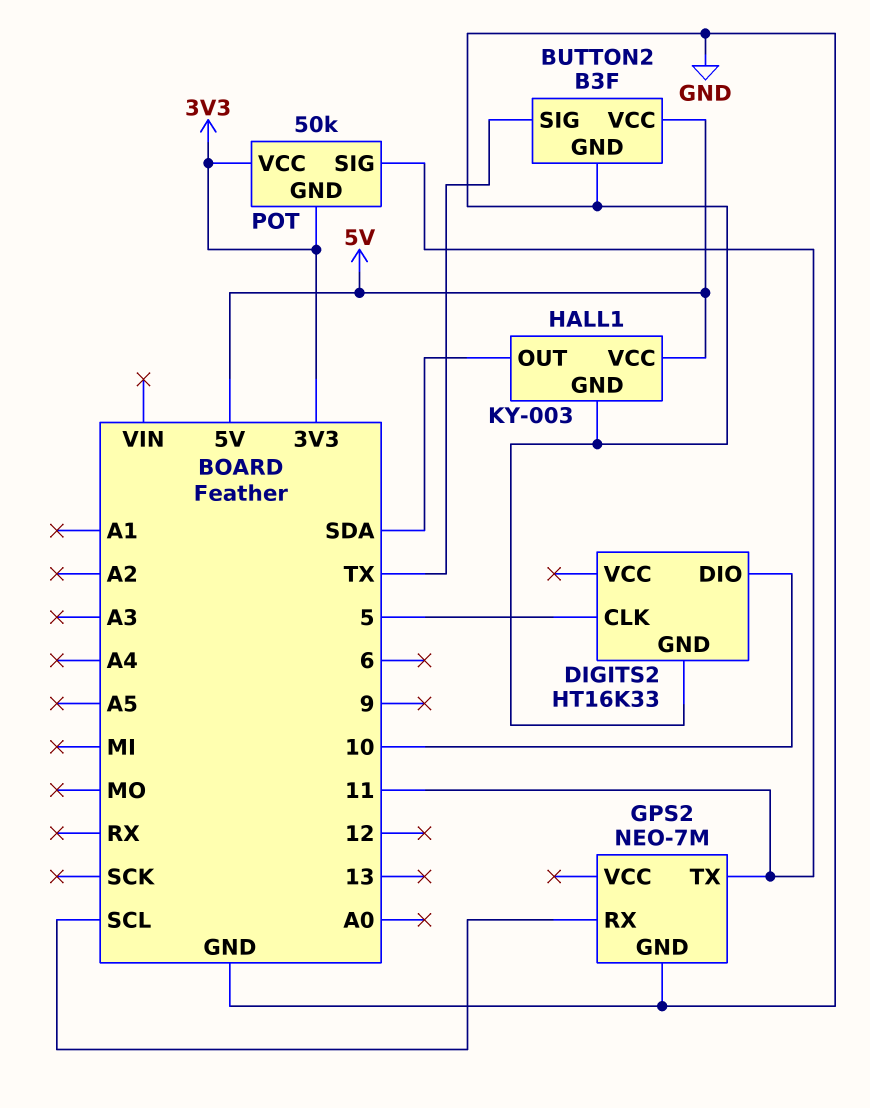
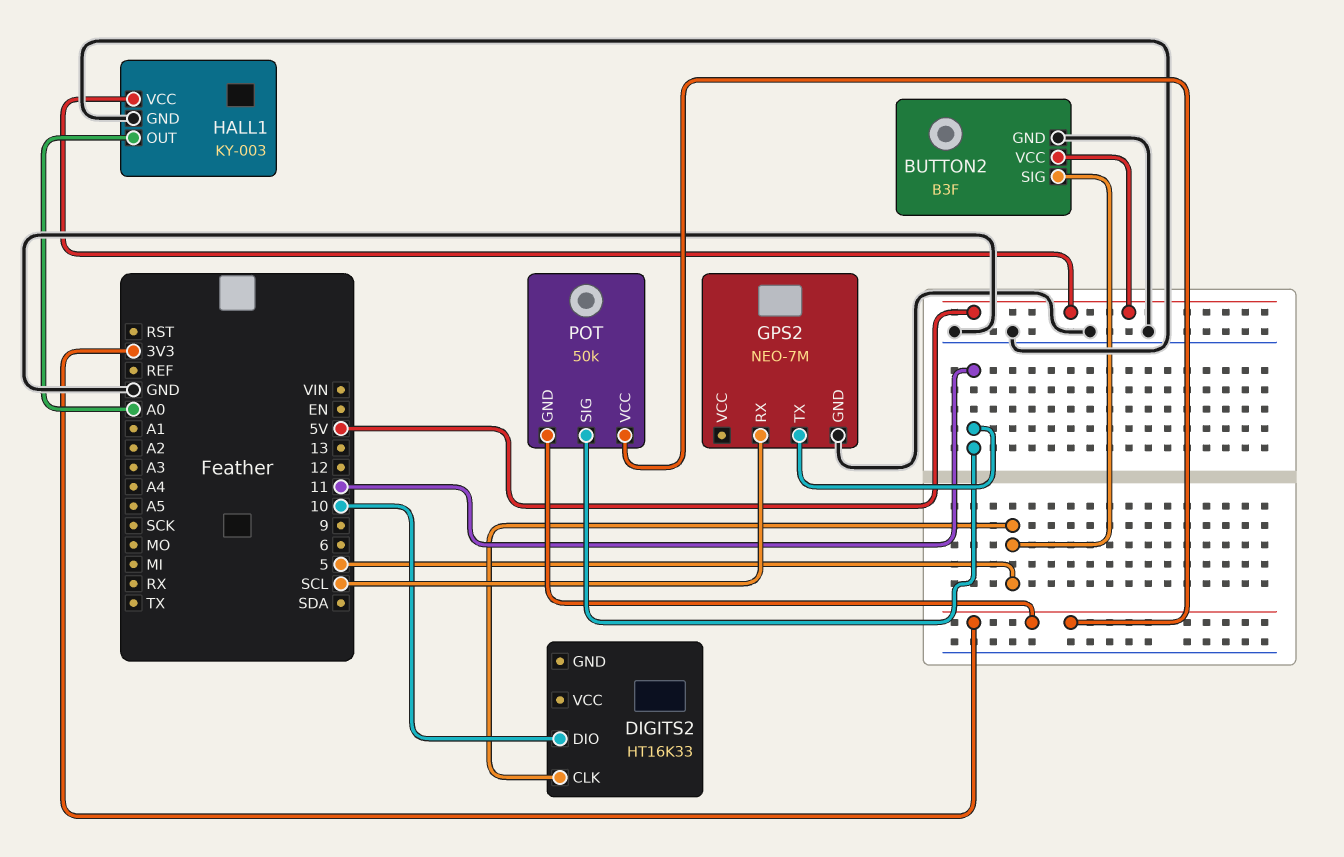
BUTTON2 pin SIG: TX -> 5
DIGITS2 pin GND: GND -> none
HALL1 pin OUT: SDA -> A0

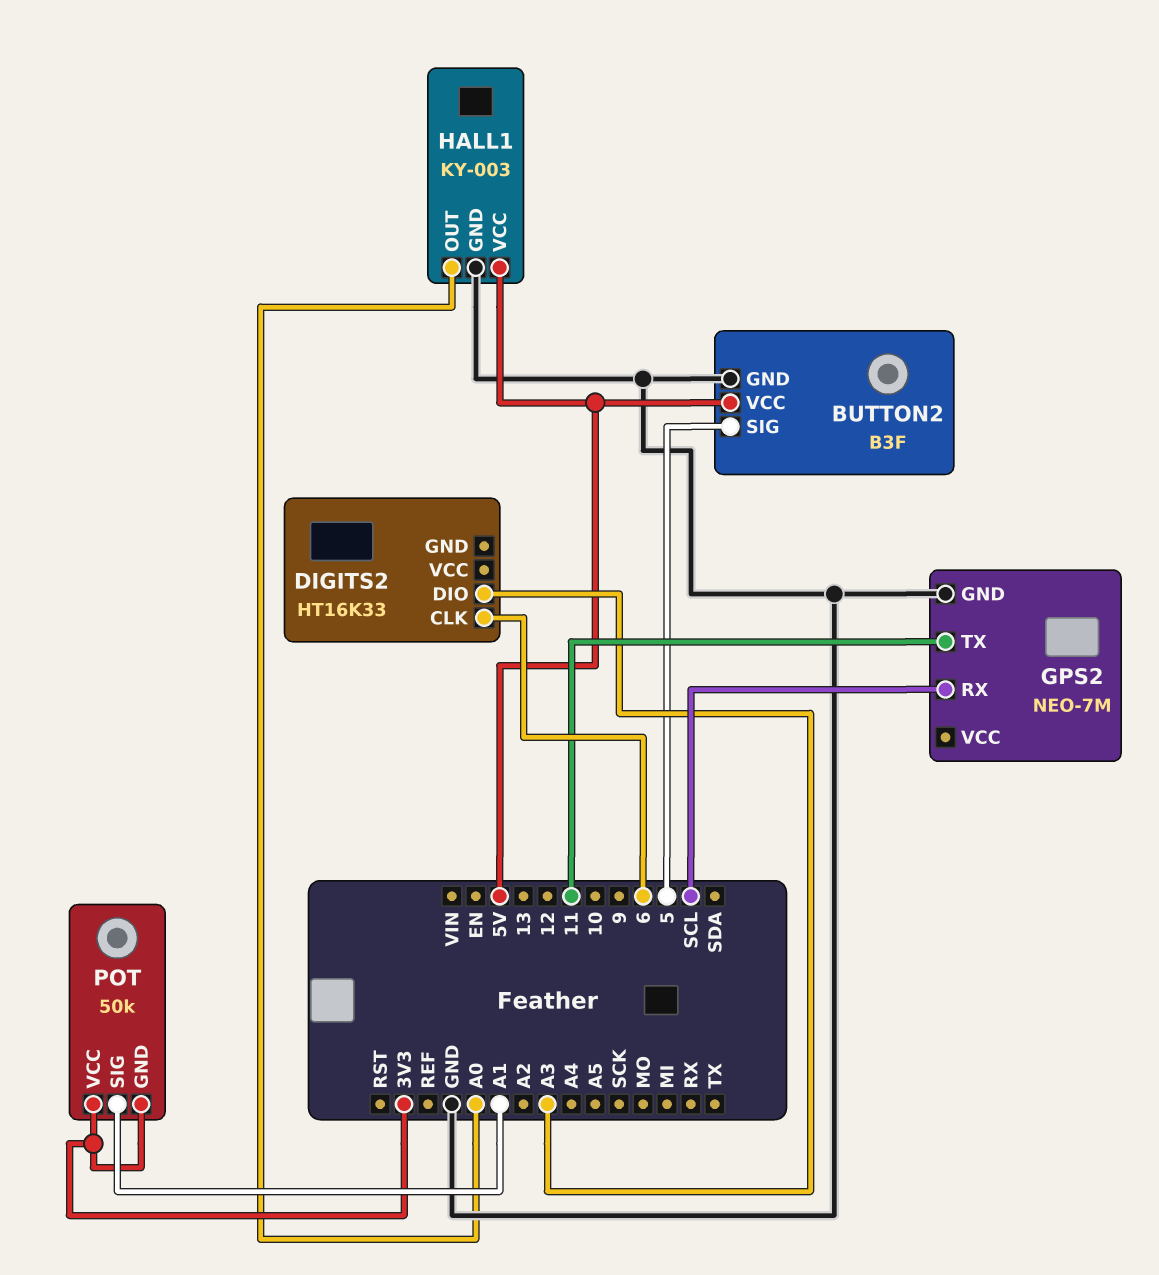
DIGITS2 pin CLK: 5 -> 6
DIGITS2 pin DIO: 10 -> A3
POT pin SIG: 11 -> A1

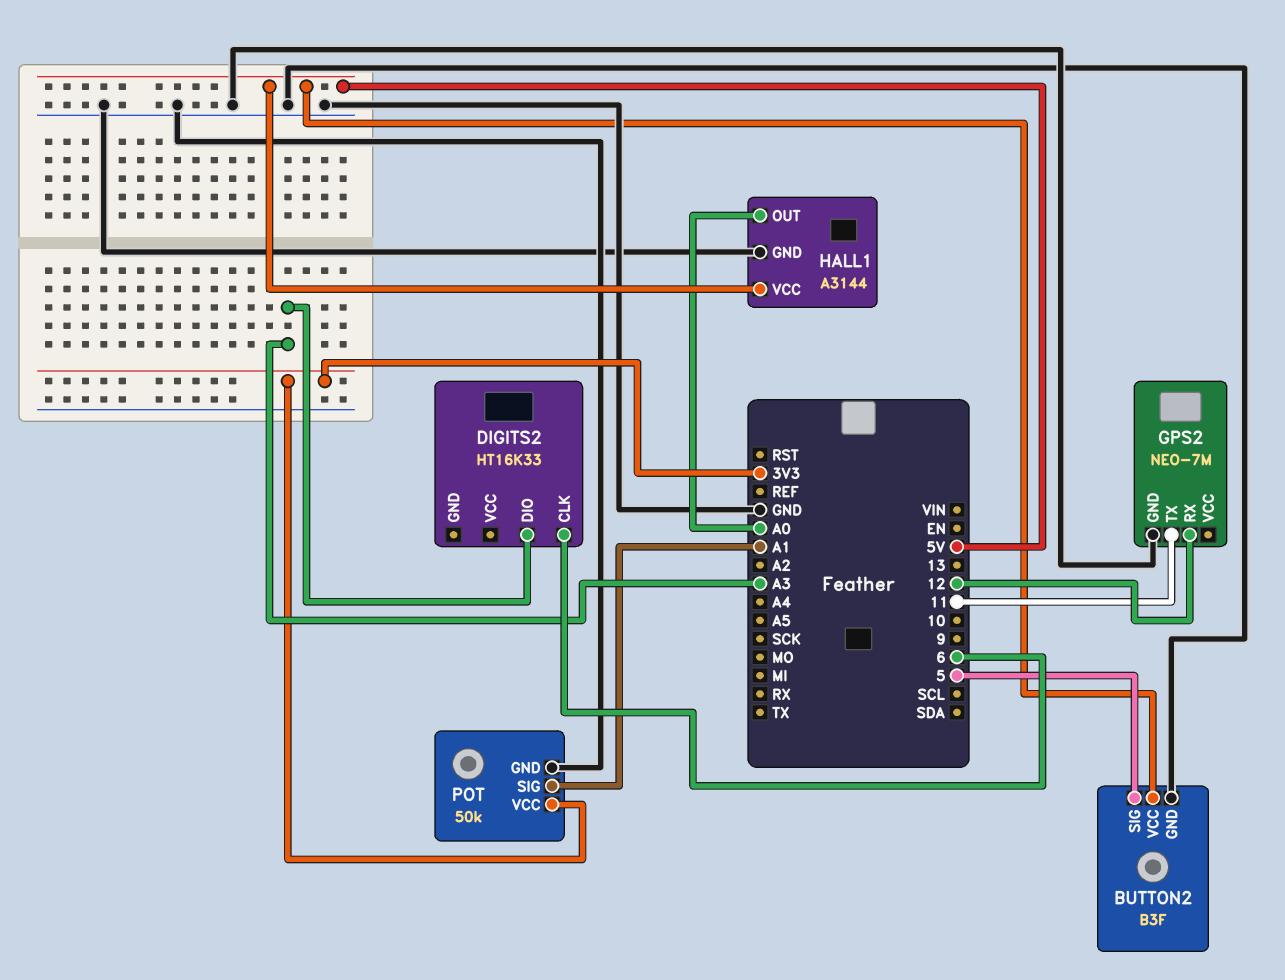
GPS2 pin RX: SCL -> 12
HALL1: KY-003 -> A3144
POT pin GND: 3V3 -> GND

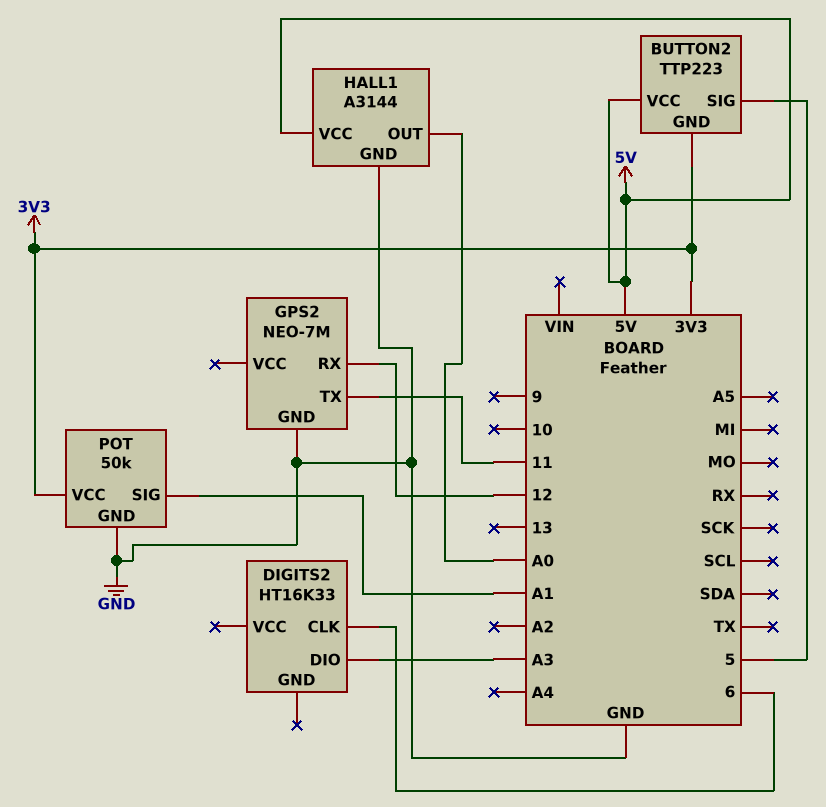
BUTTON2: B3F -> TTP223
BUTTON2 pin GND: GND -> 3V3

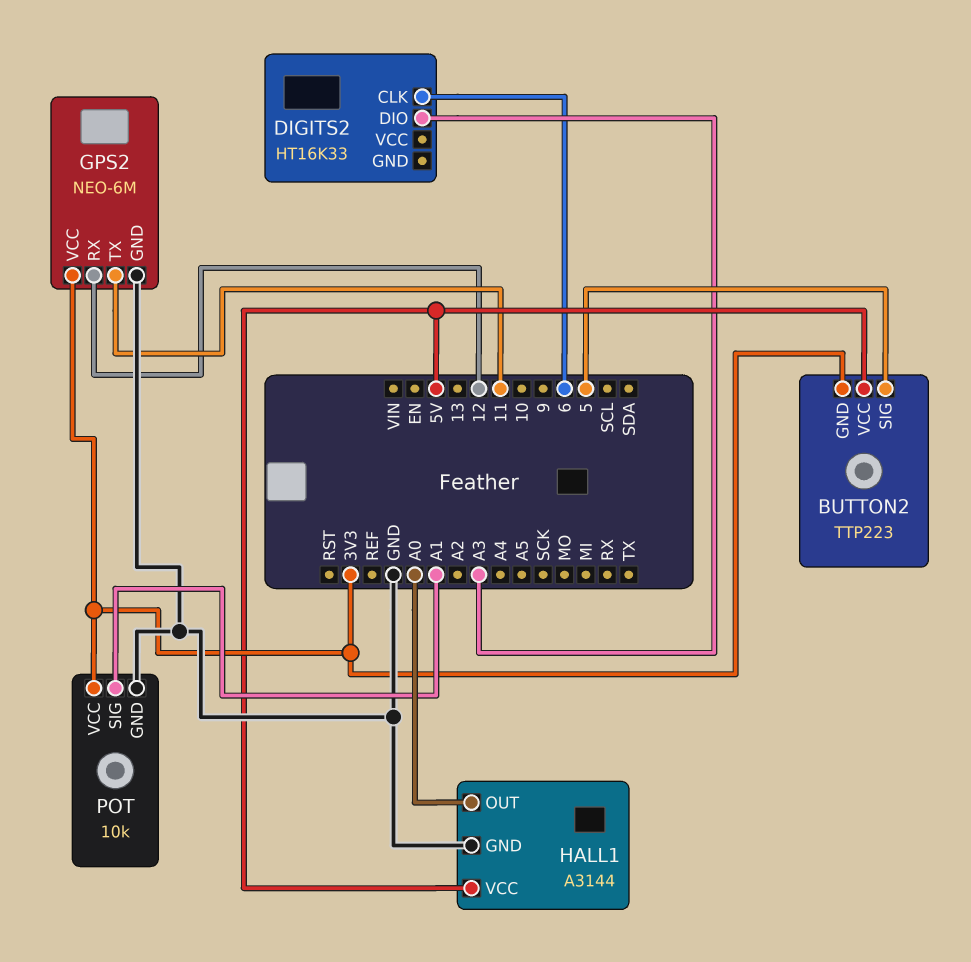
GPS2: NEO-7M -> NEO-6M
GPS2 pin VCC: none -> 3V3
POT: 50k -> 10k

